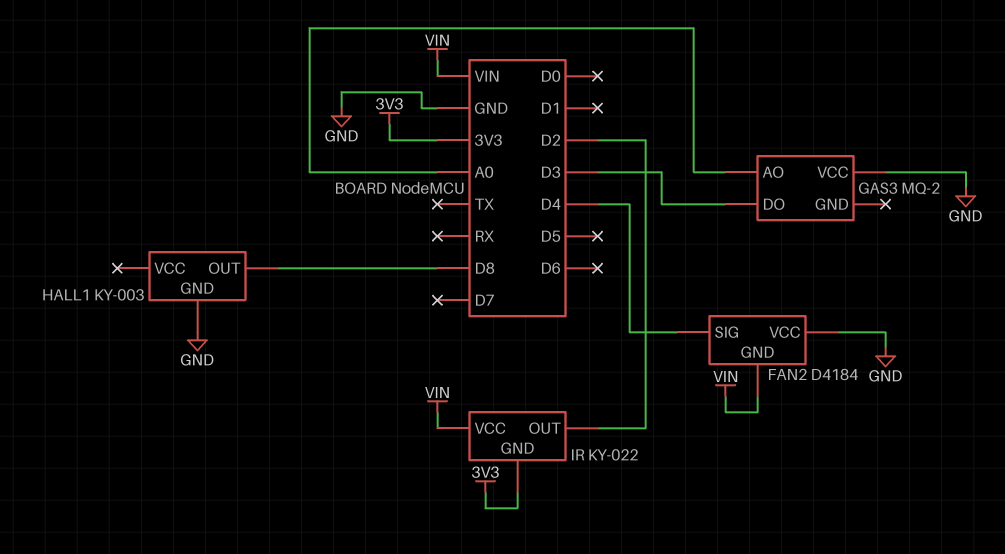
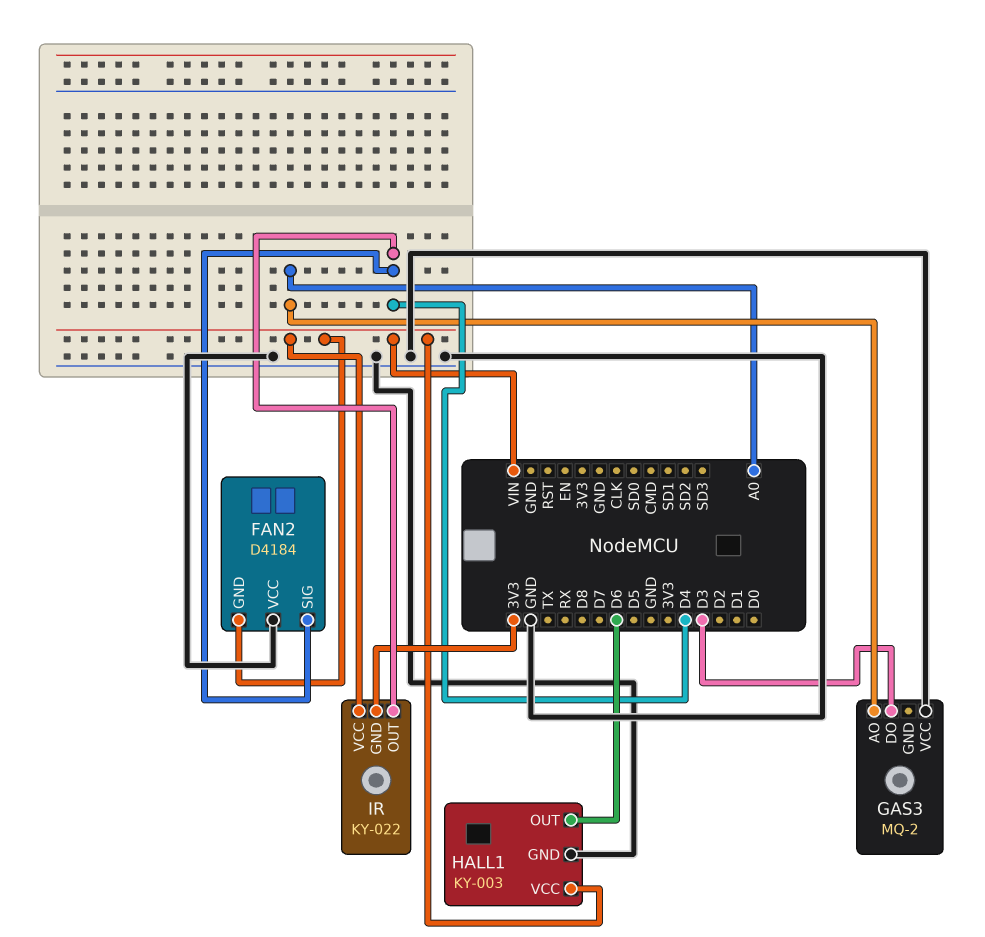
HALL1 pin OUT: D8 -> D6
HALL1 pin VCC: none -> VIN
IR pin OUT: D2 -> D4

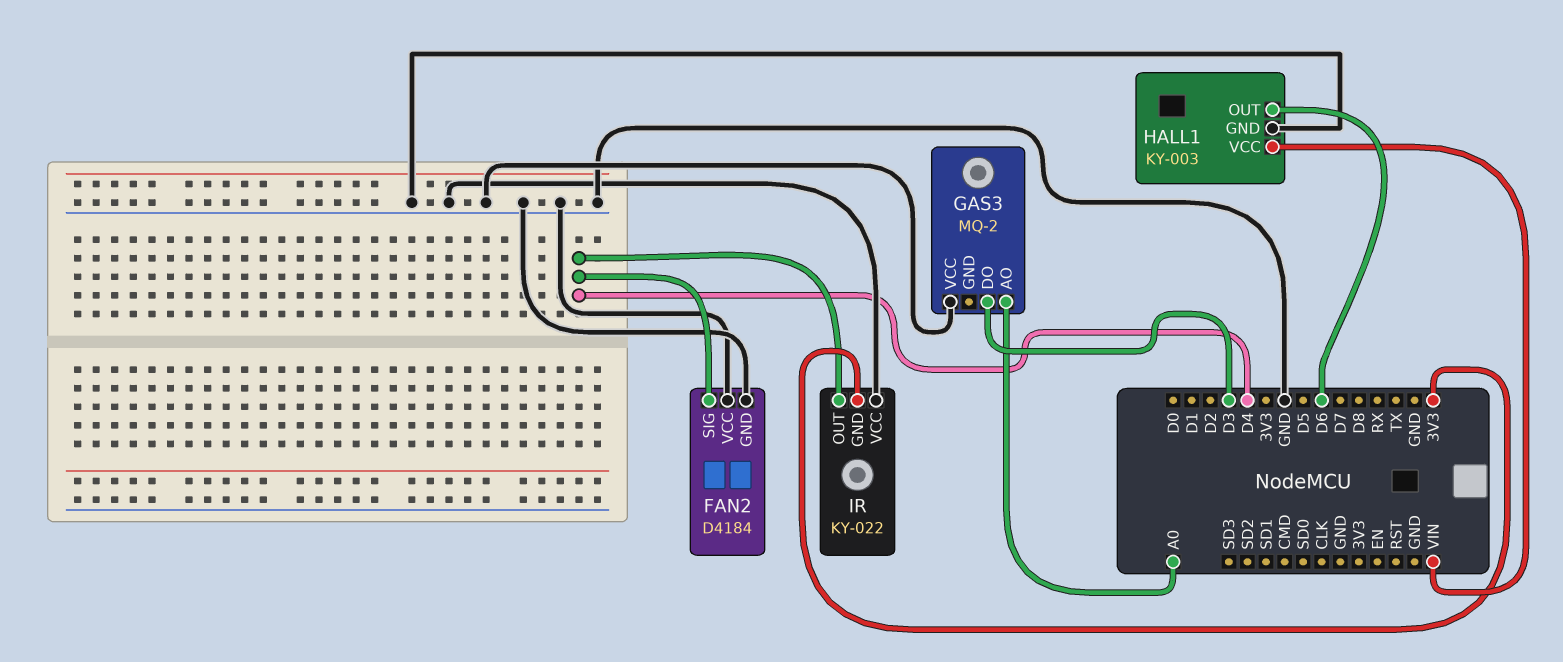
FAN2 pin GND: VIN -> GND
IR pin VCC: VIN -> GND

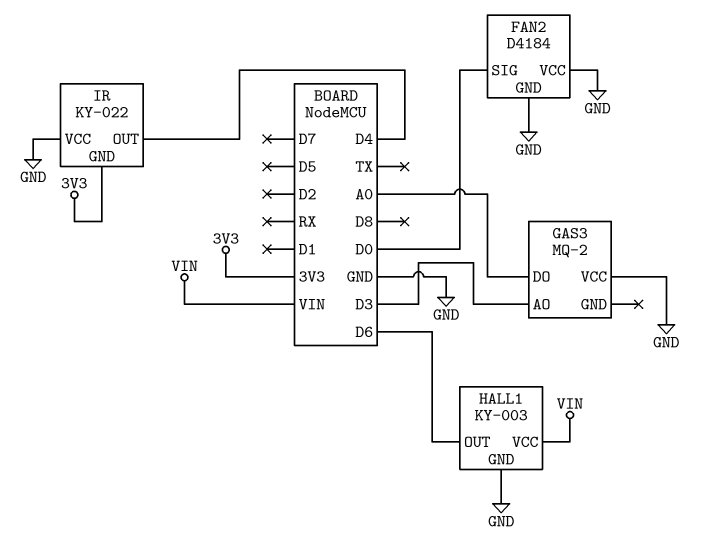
FAN2 pin SIG: D4 -> D0
GAS3 pin AO: A0 -> D3
GAS3 pin DO: D3 -> A0

